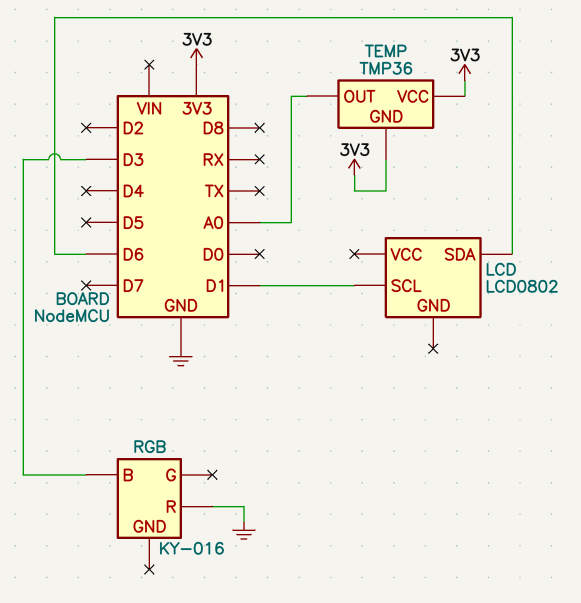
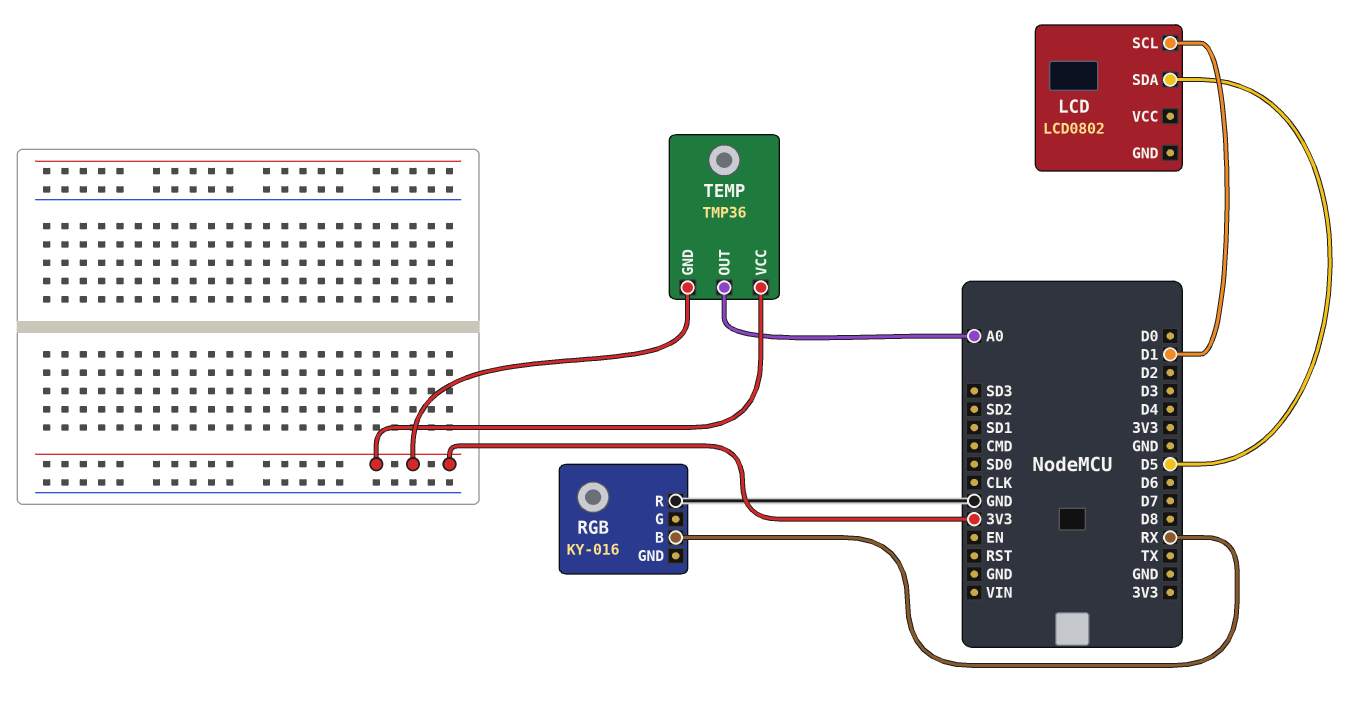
LCD pin SDA: D6 -> D5
RGB pin B: D3 -> RX

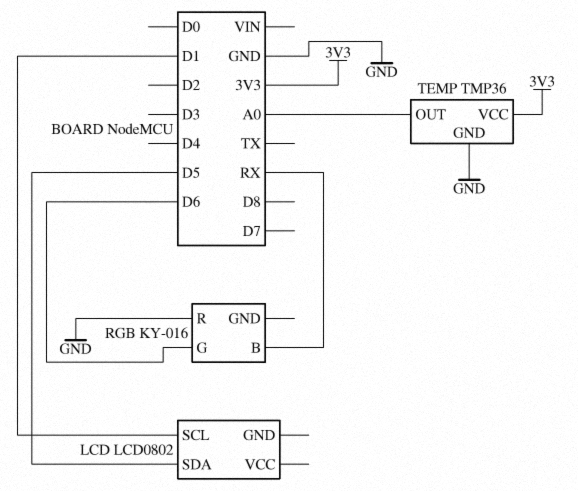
RGB pin G: none -> D6
TEMP pin GND: 3V3 -> GND

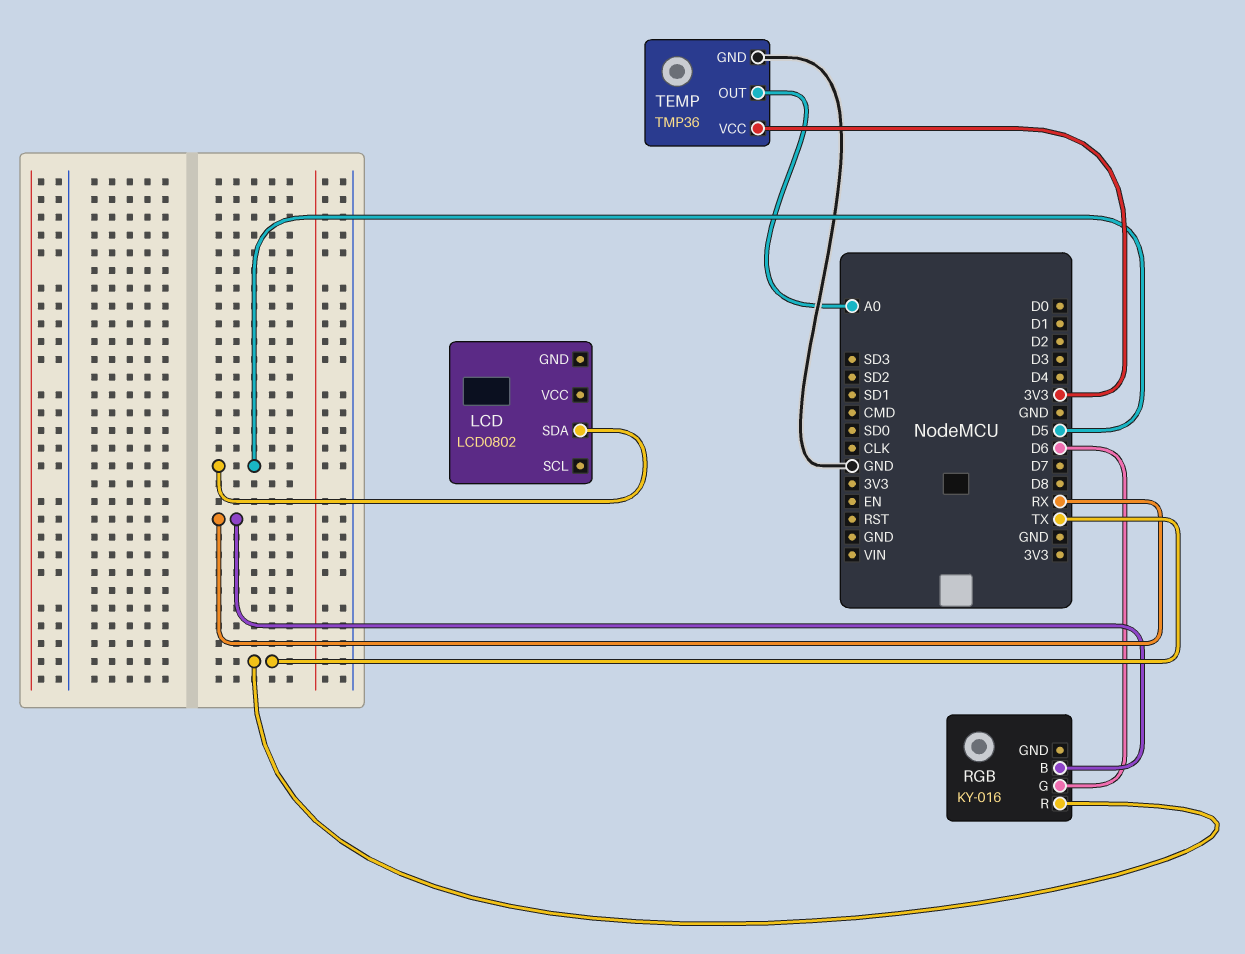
LCD pin SCL: D1 -> none
RGB pin R: GND -> TX

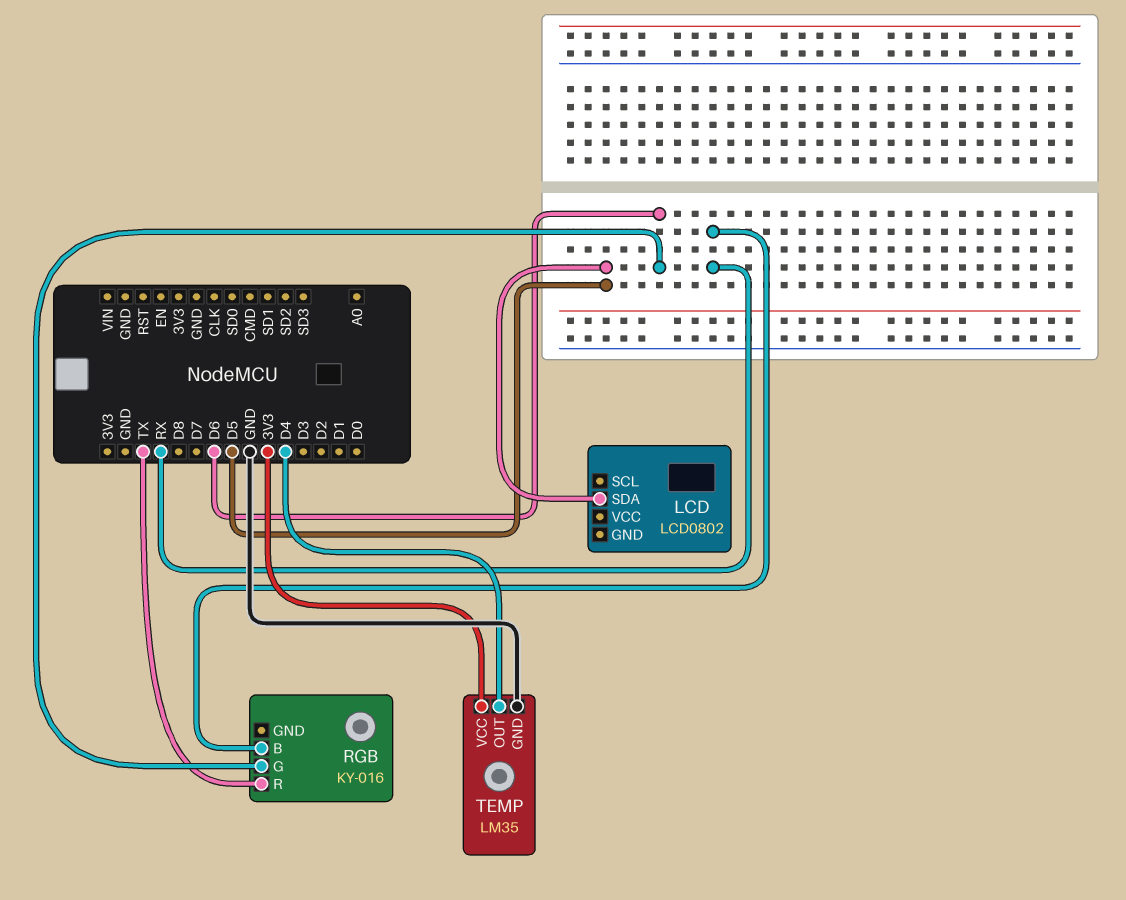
TEMP: TMP36 -> LM35
TEMP pin OUT: A0 -> D4

